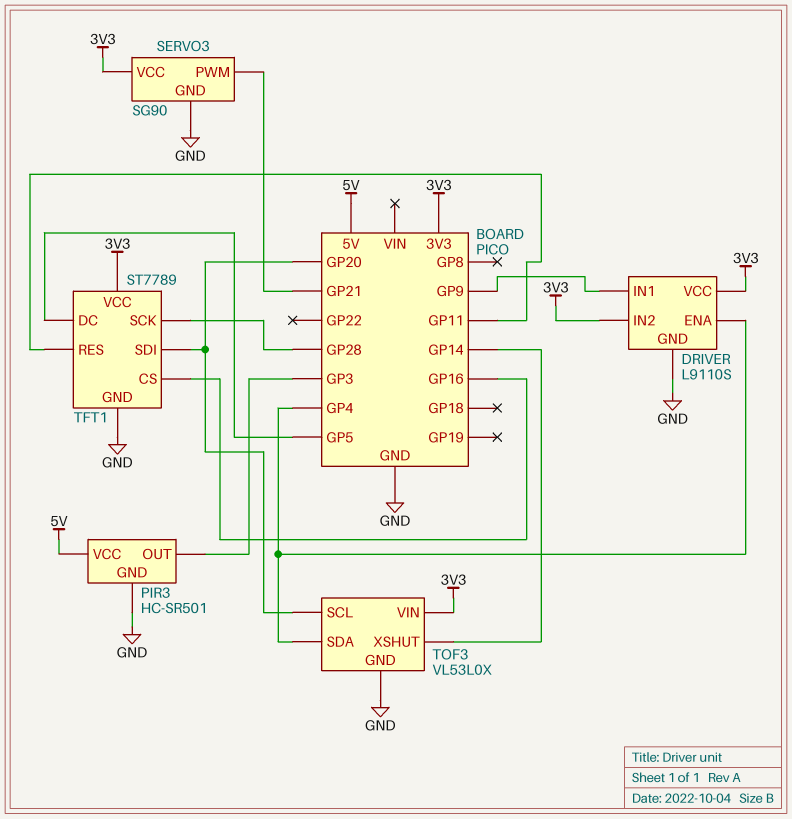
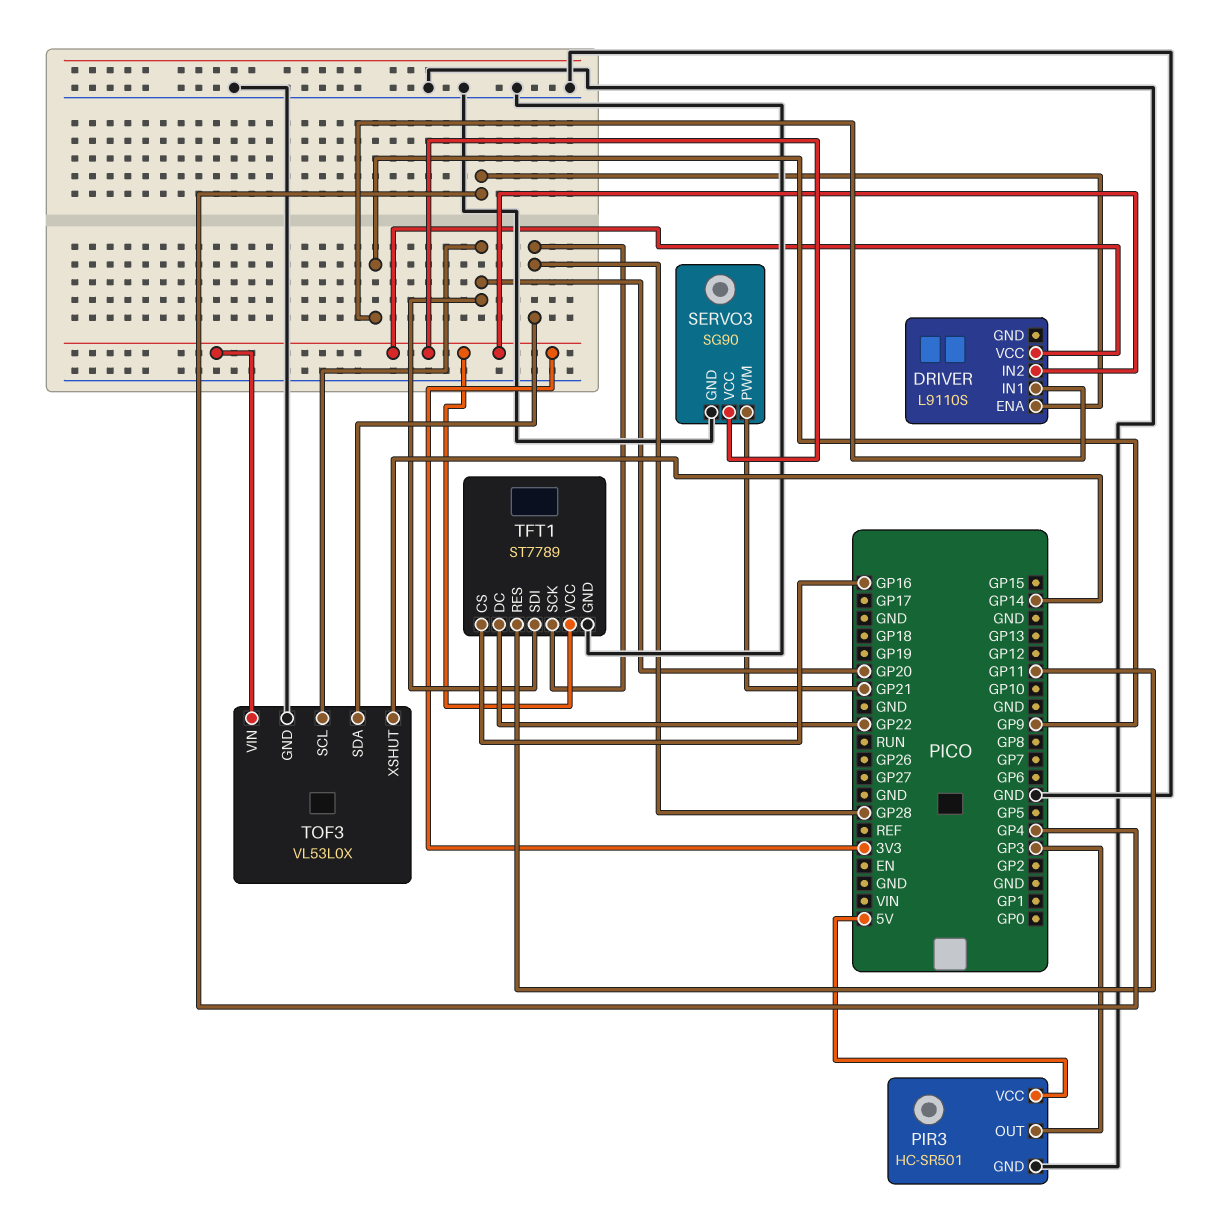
DRIVER pin GND: GND -> none
TFT1 pin DC: GP5 -> GP22
TOF3 pin SDA: GP4 -> GP28

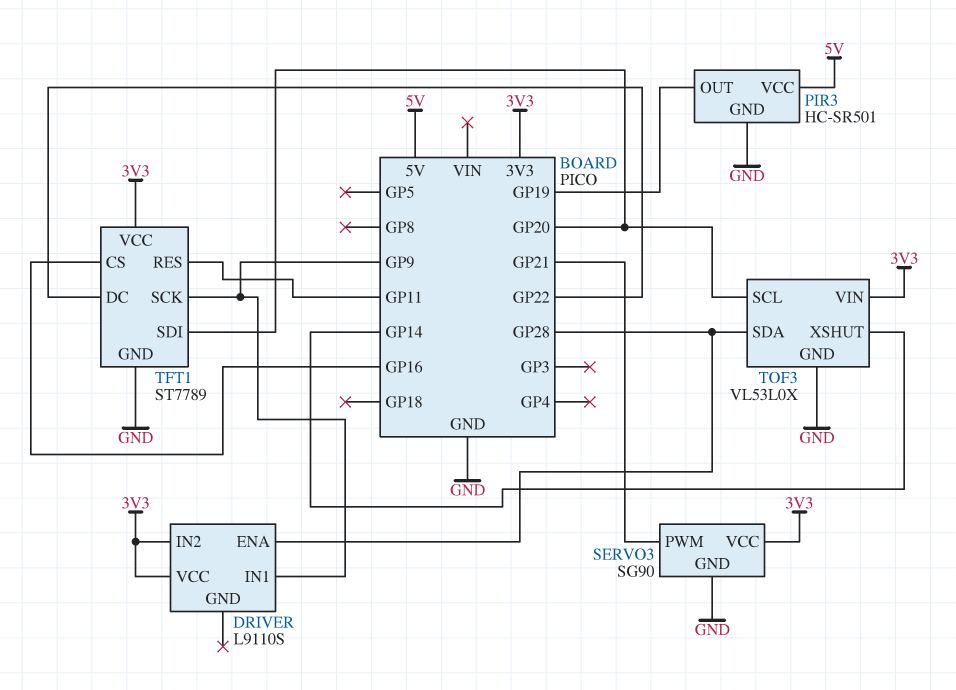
DRIVER pin ENA: GP4 -> GP28
PIR3 pin OUT: GP3 -> GP19
TFT1 pin SCK: GP28 -> GP9

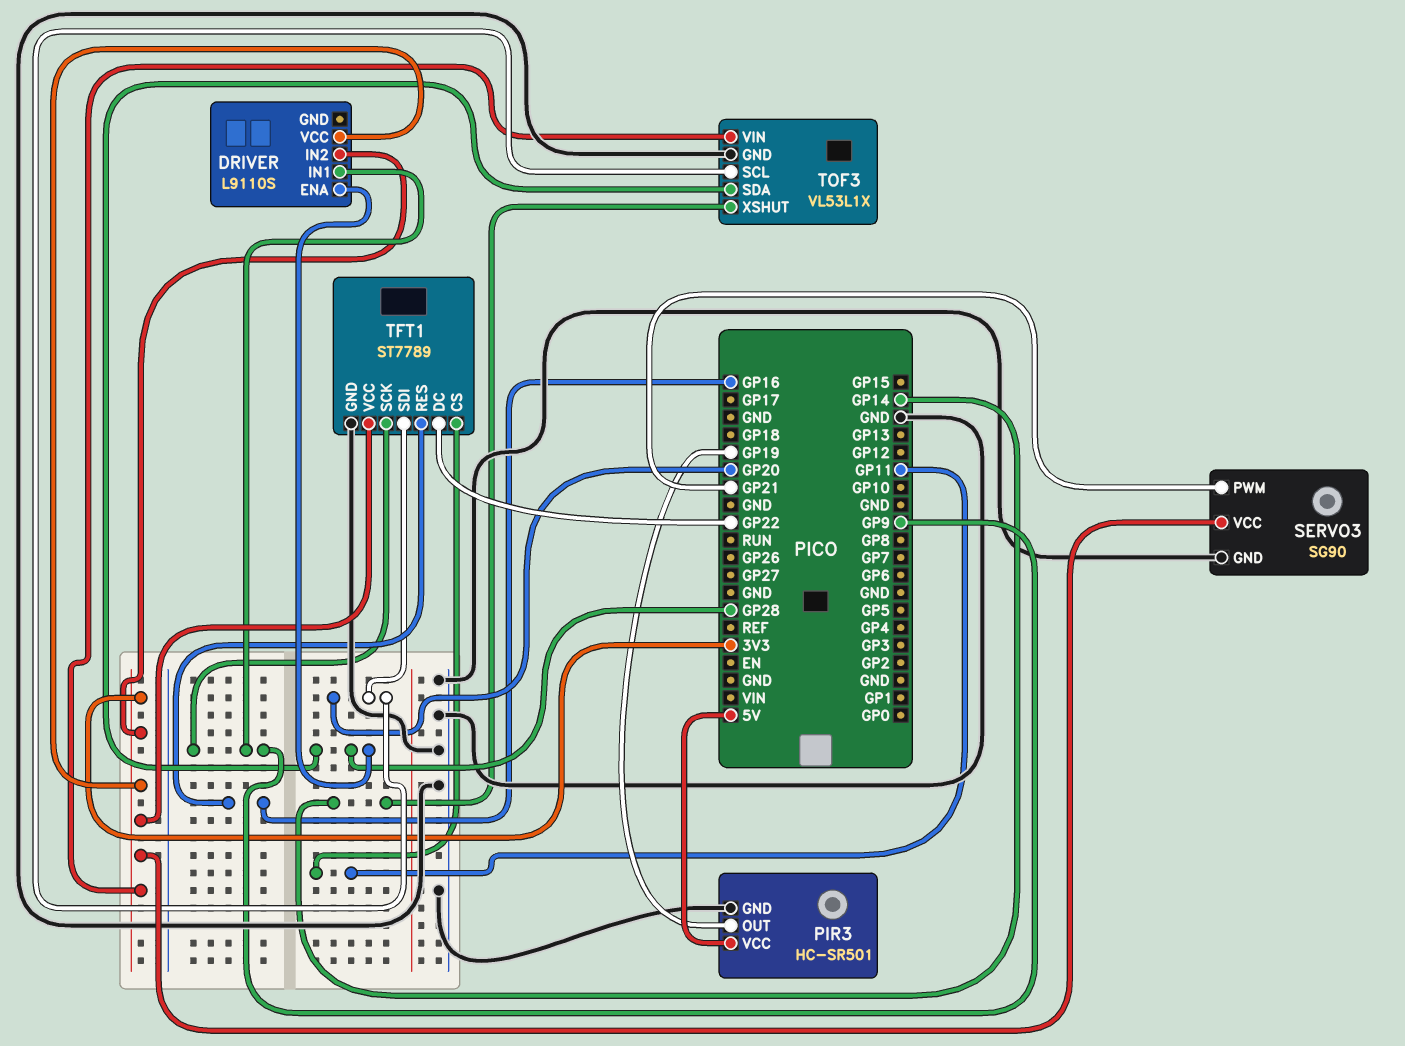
TFT1 pin CS: GP16 -> GP11
TFT1 pin RES: GP11 -> GP16
TOF3: VL53L0X -> VL53L1X

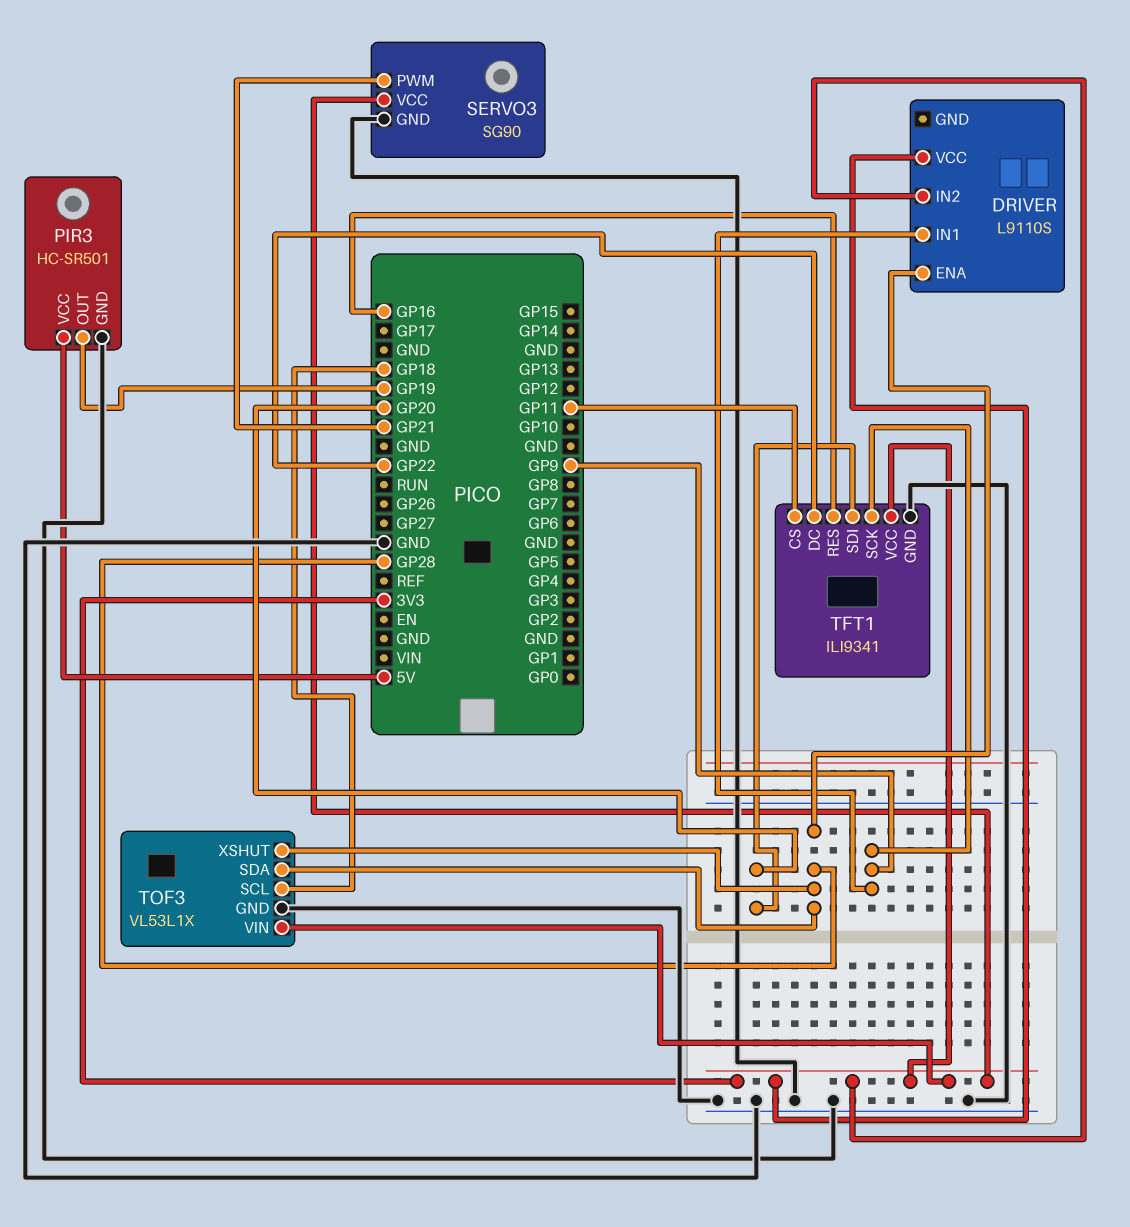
TFT1: ST7789 -> ILI9341
TOF3 pin SCL: GP20 -> GP18
TOF3 pin XSHUT: GP14 -> GP28

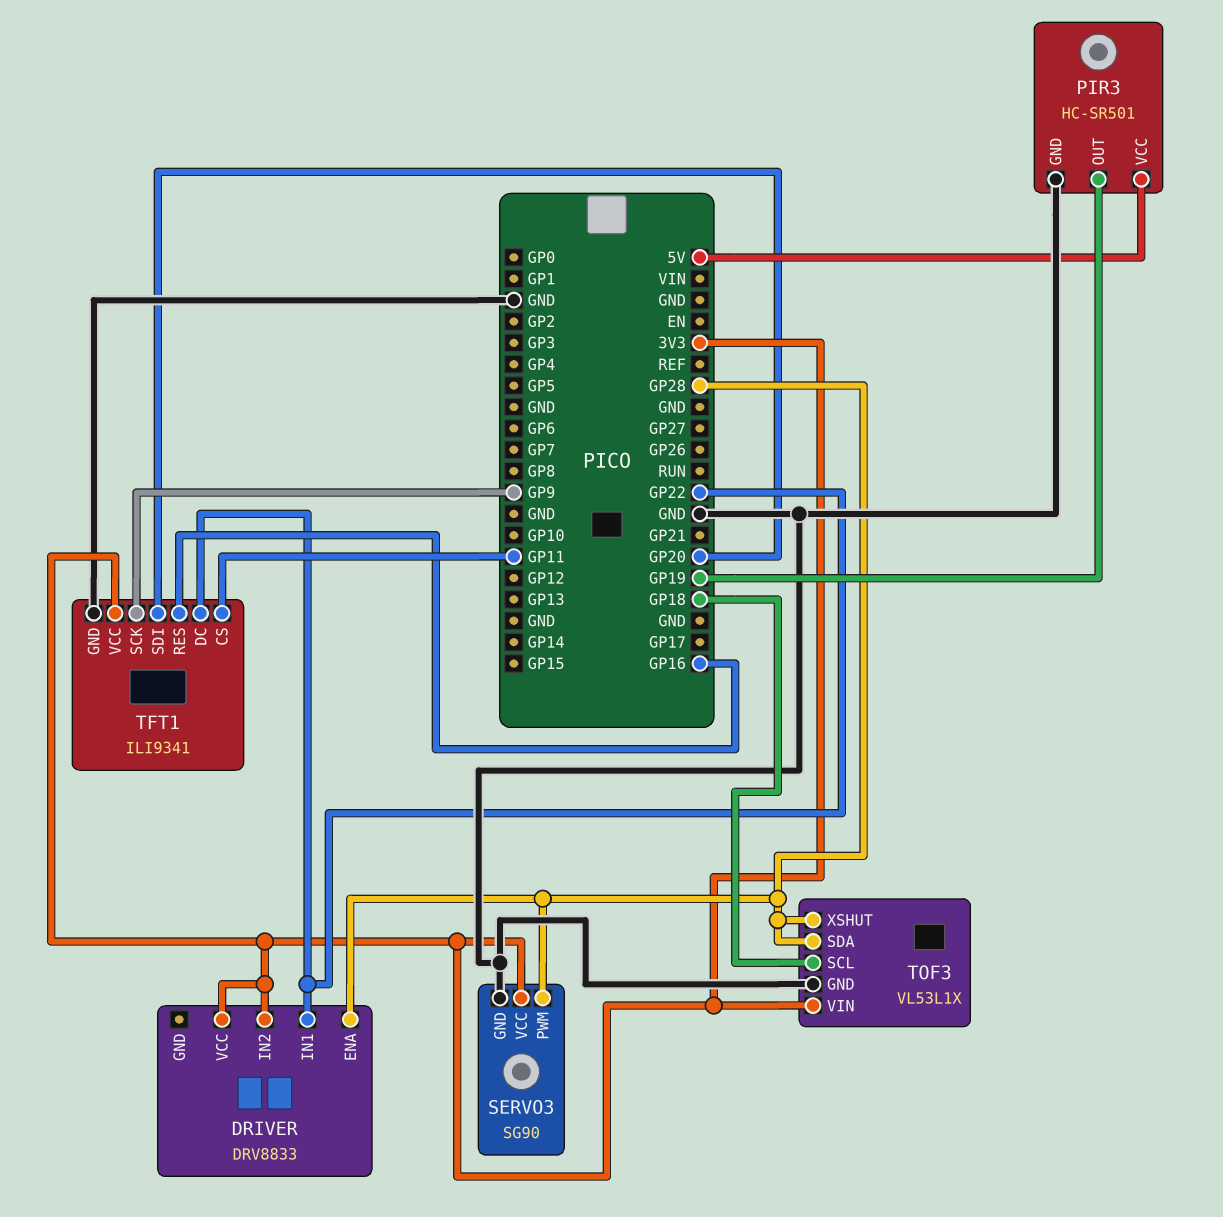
DRIVER: L9110S -> DRV8833
DRIVER pin IN1: GP9 -> GP22
SERVO3 pin PWM: GP21 -> GP28

